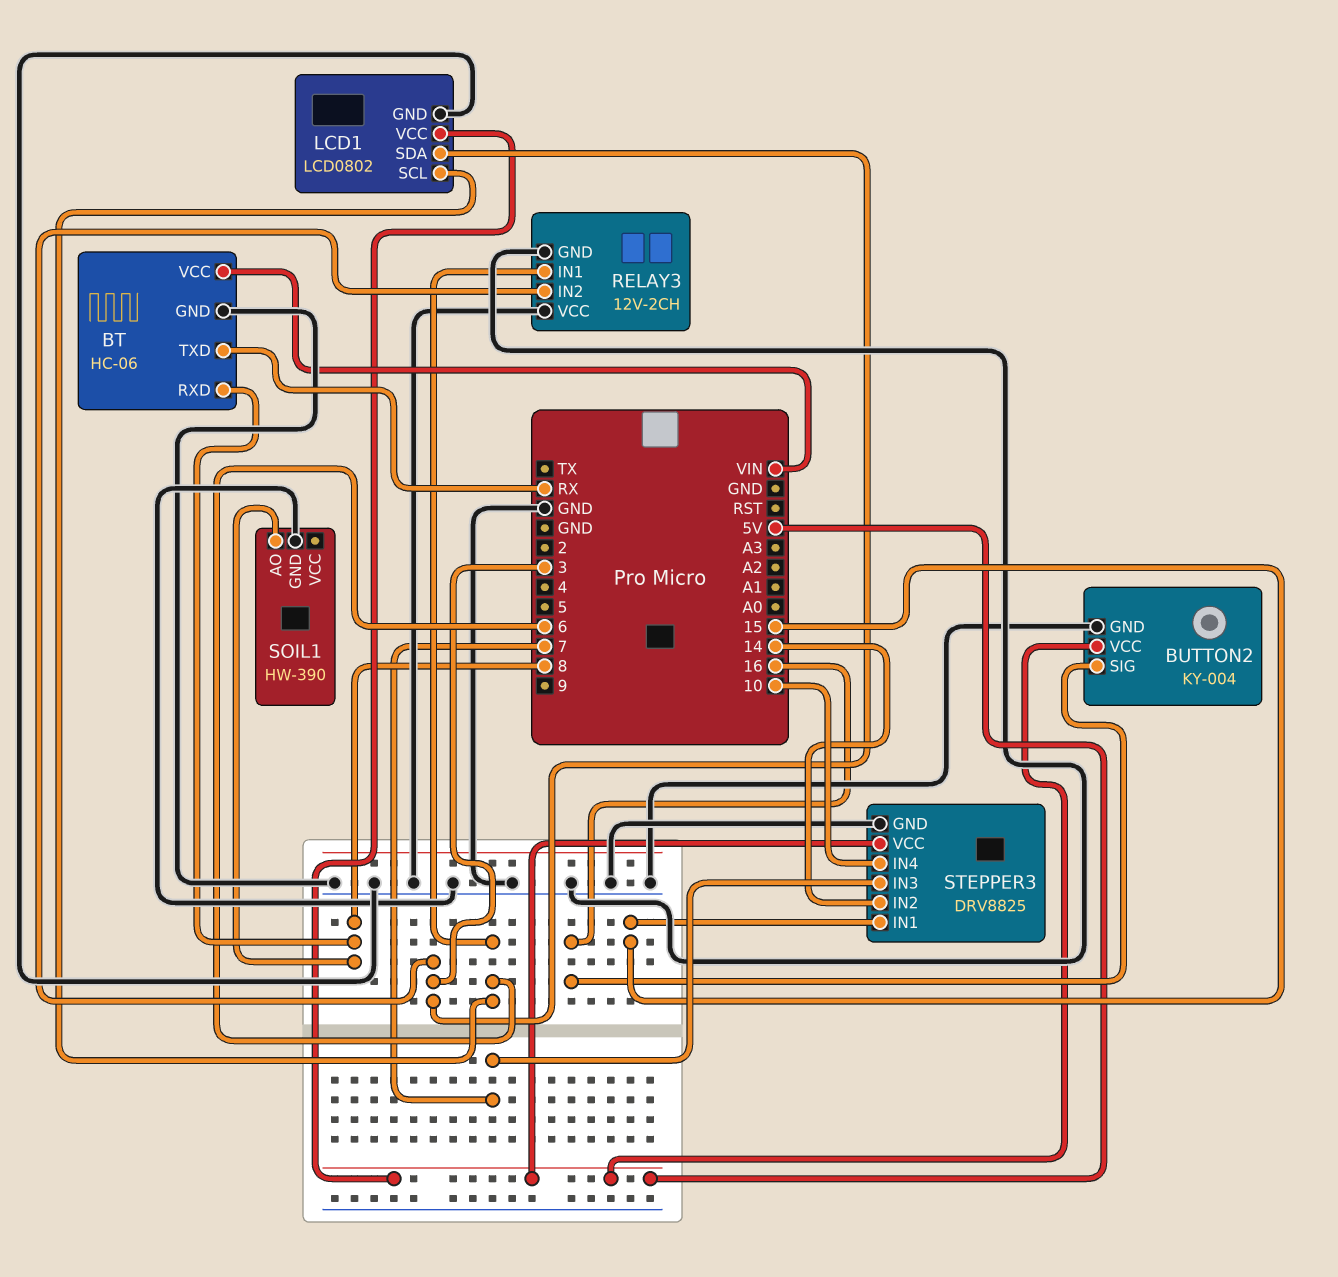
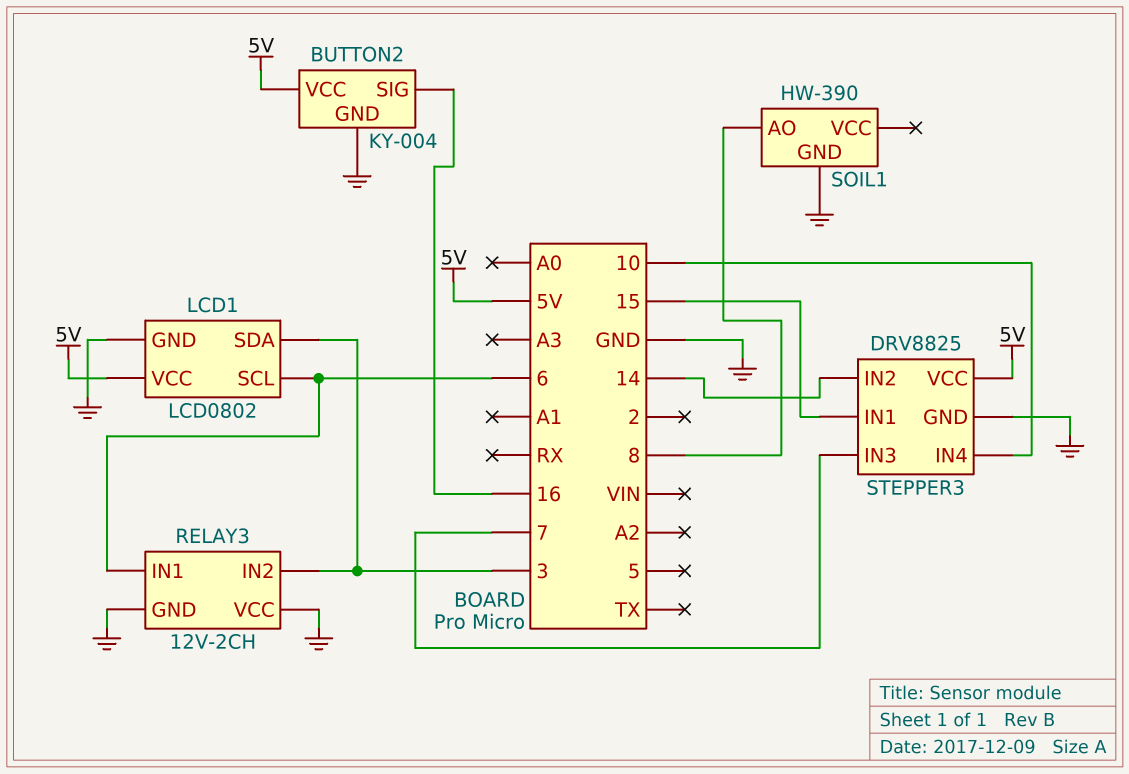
BT: HC-06 -> none
BT pin GND: GND -> none
BT pin RXD: 8 -> none
BT pin TXD: RX -> none
BT pin VCC: VIN -> none

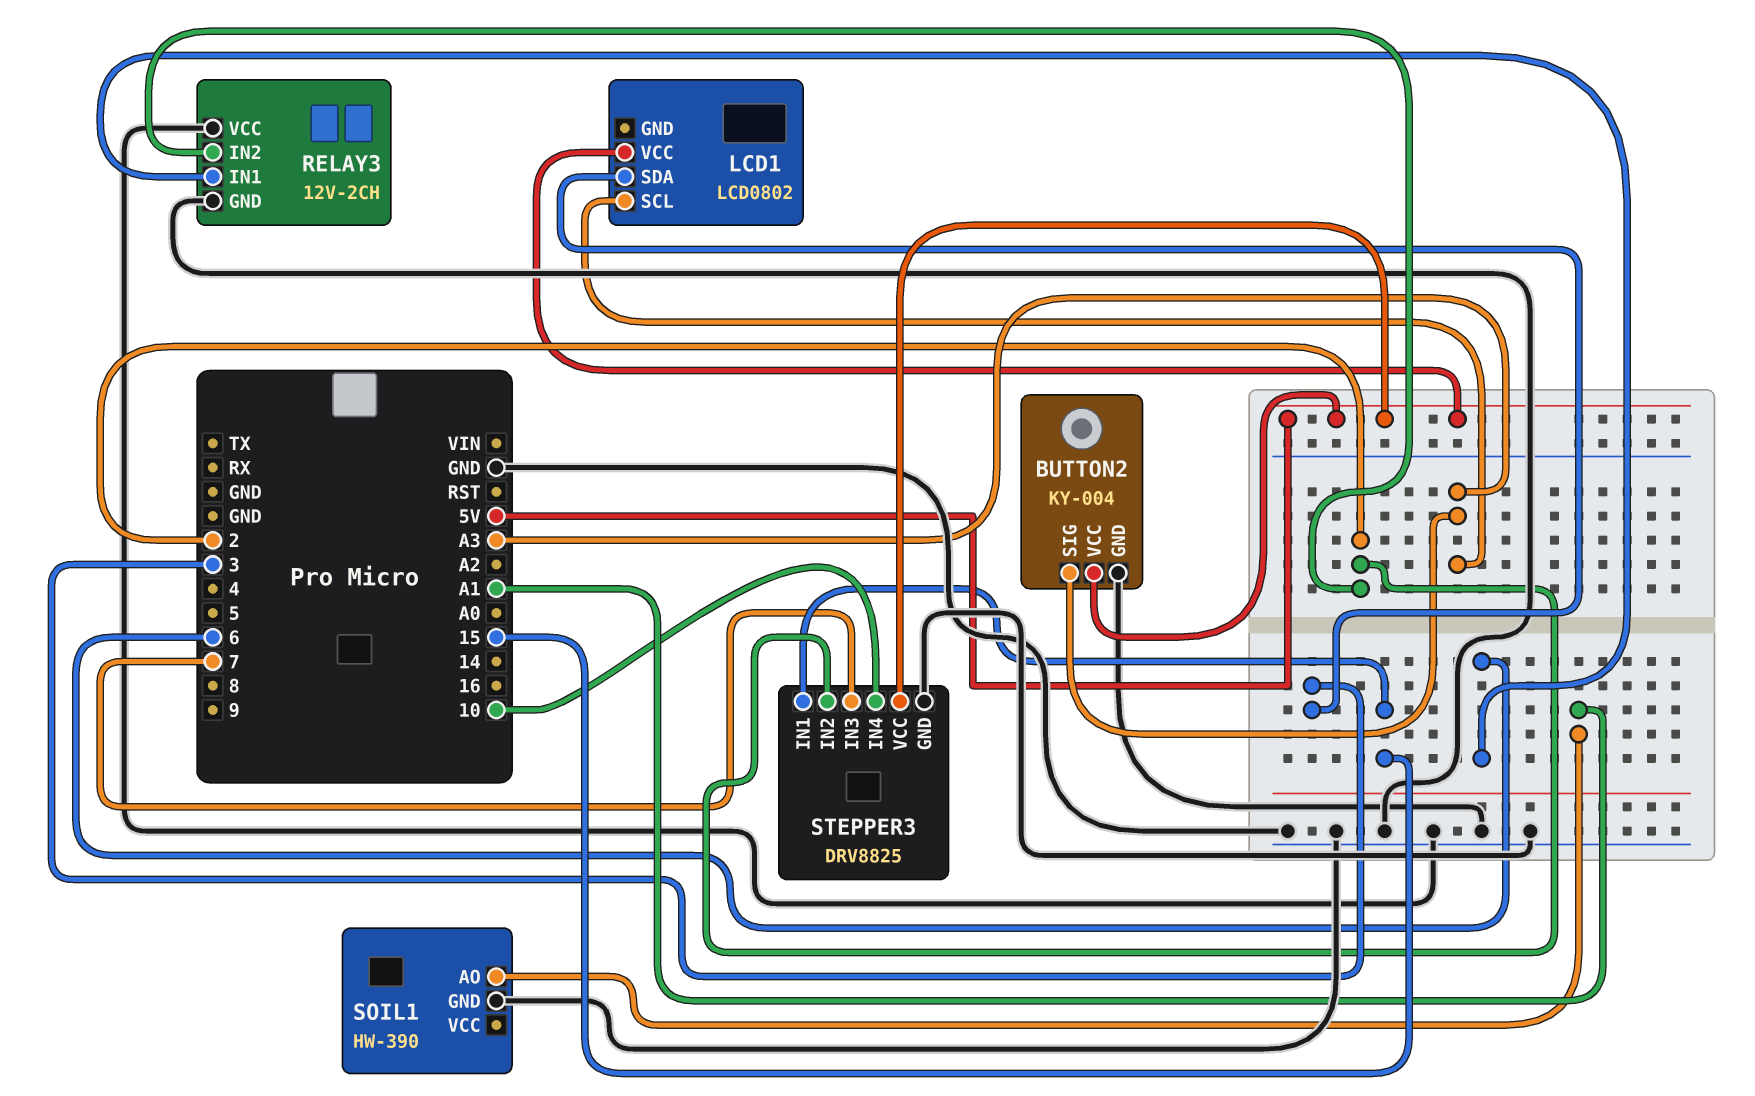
BUTTON2 pin SIG: 16 -> A3
LCD1 pin GND: GND -> none
LCD1 pin SCL: 6 -> A3
RELAY3 pin IN2: 3 -> 2
SOIL1 pin AO: 8 -> A1
STEPPER3 pin IN2: 14 -> 2

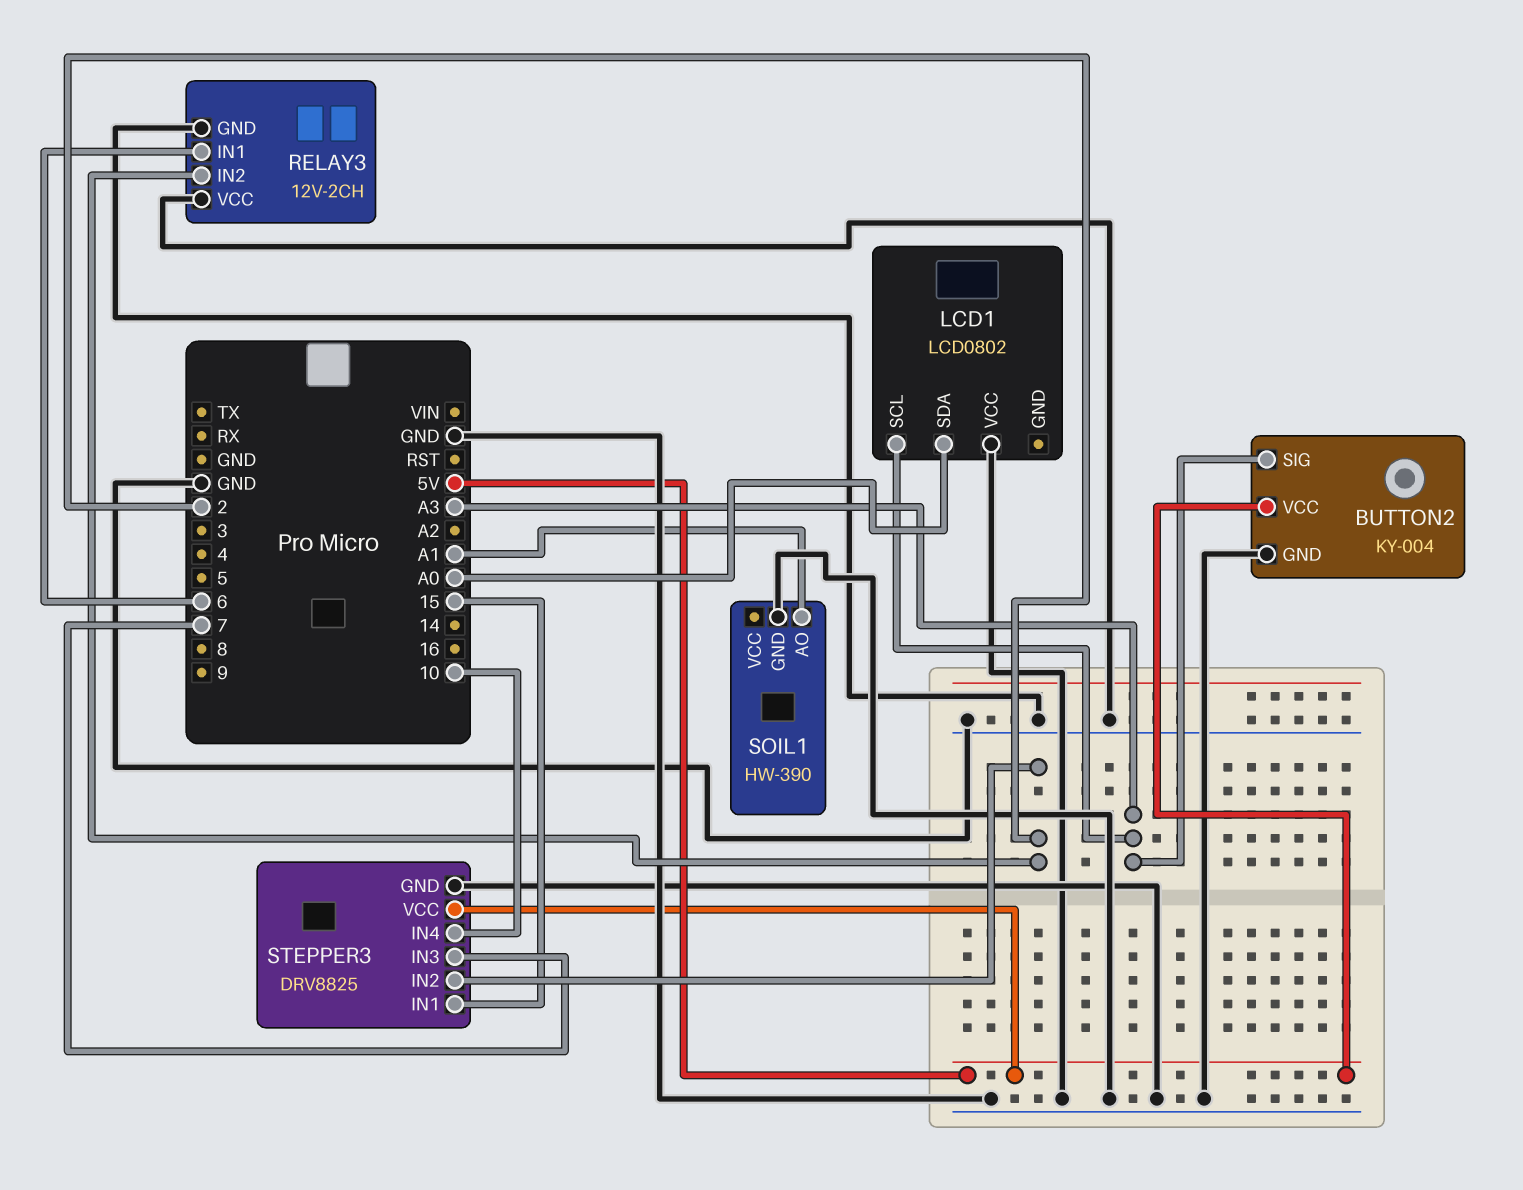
LCD1 pin SDA: 3 -> A0
LCD1 pin VCC: 5V -> GND

